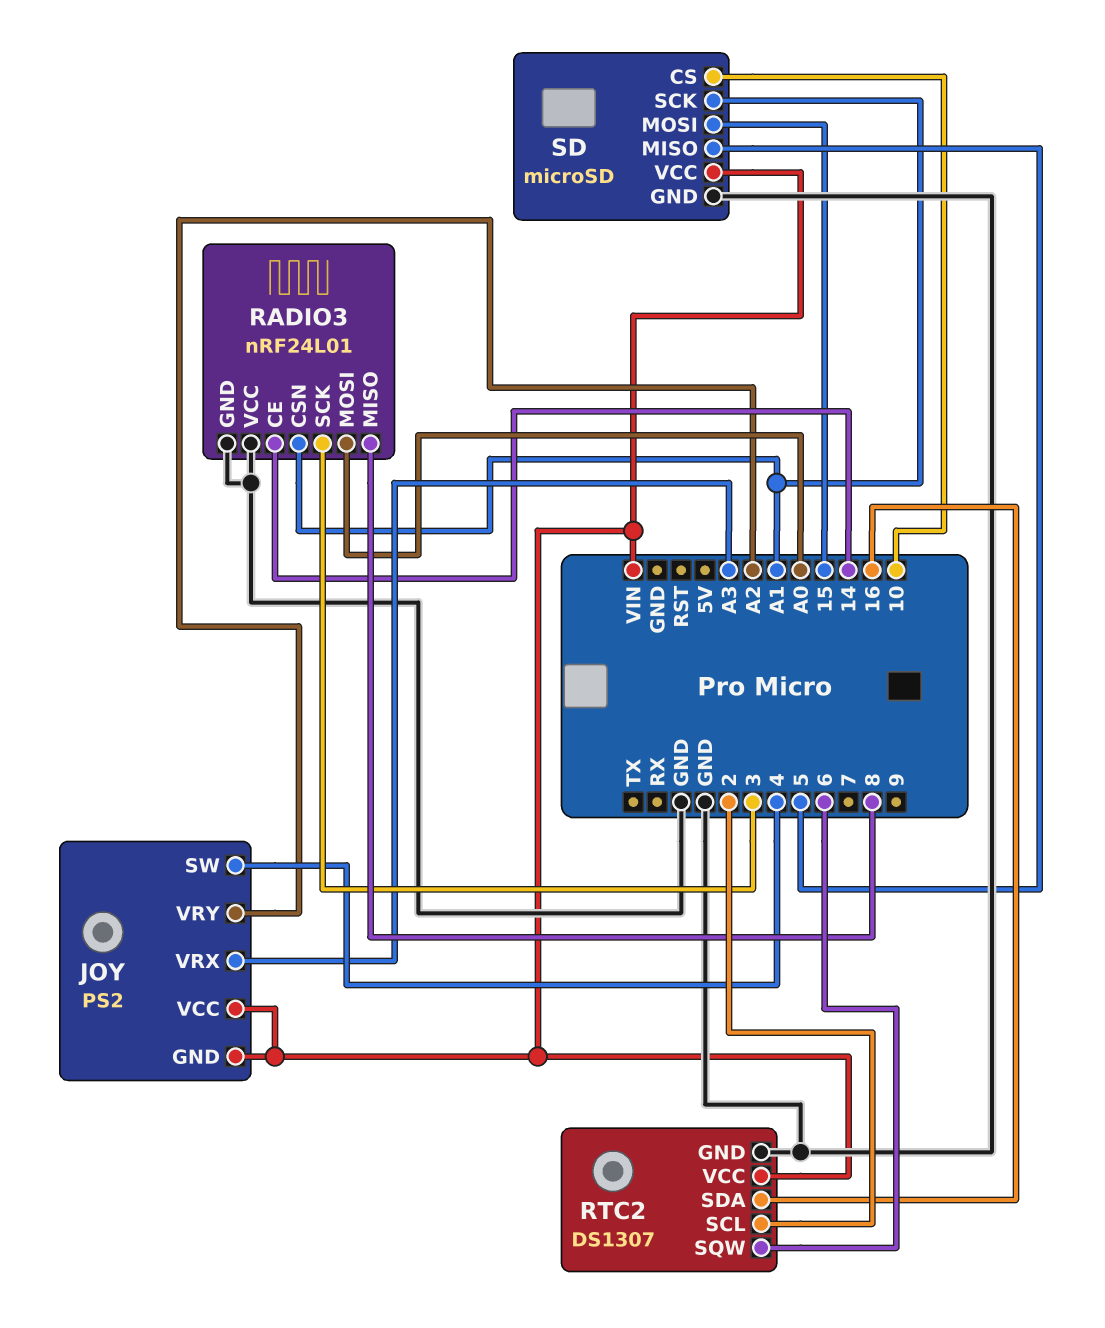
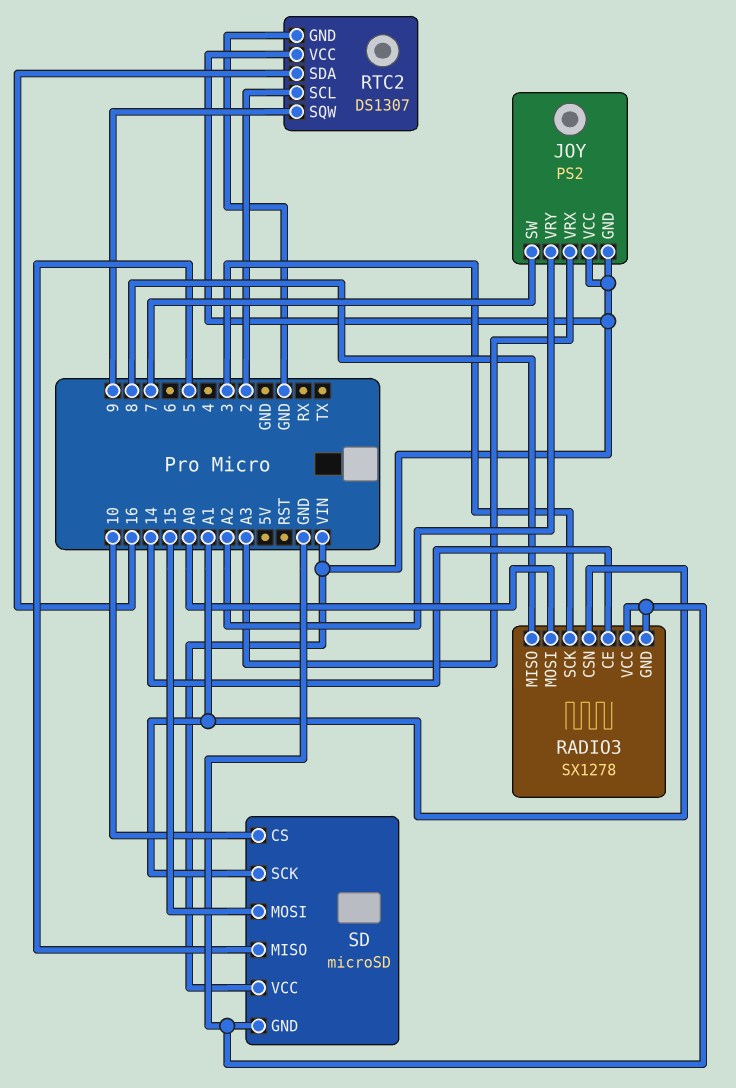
JOY pin SW: 4 -> 7
RADIO3: nRF24L01 -> SX1278
RTC2 pin SQW: 6 -> 9

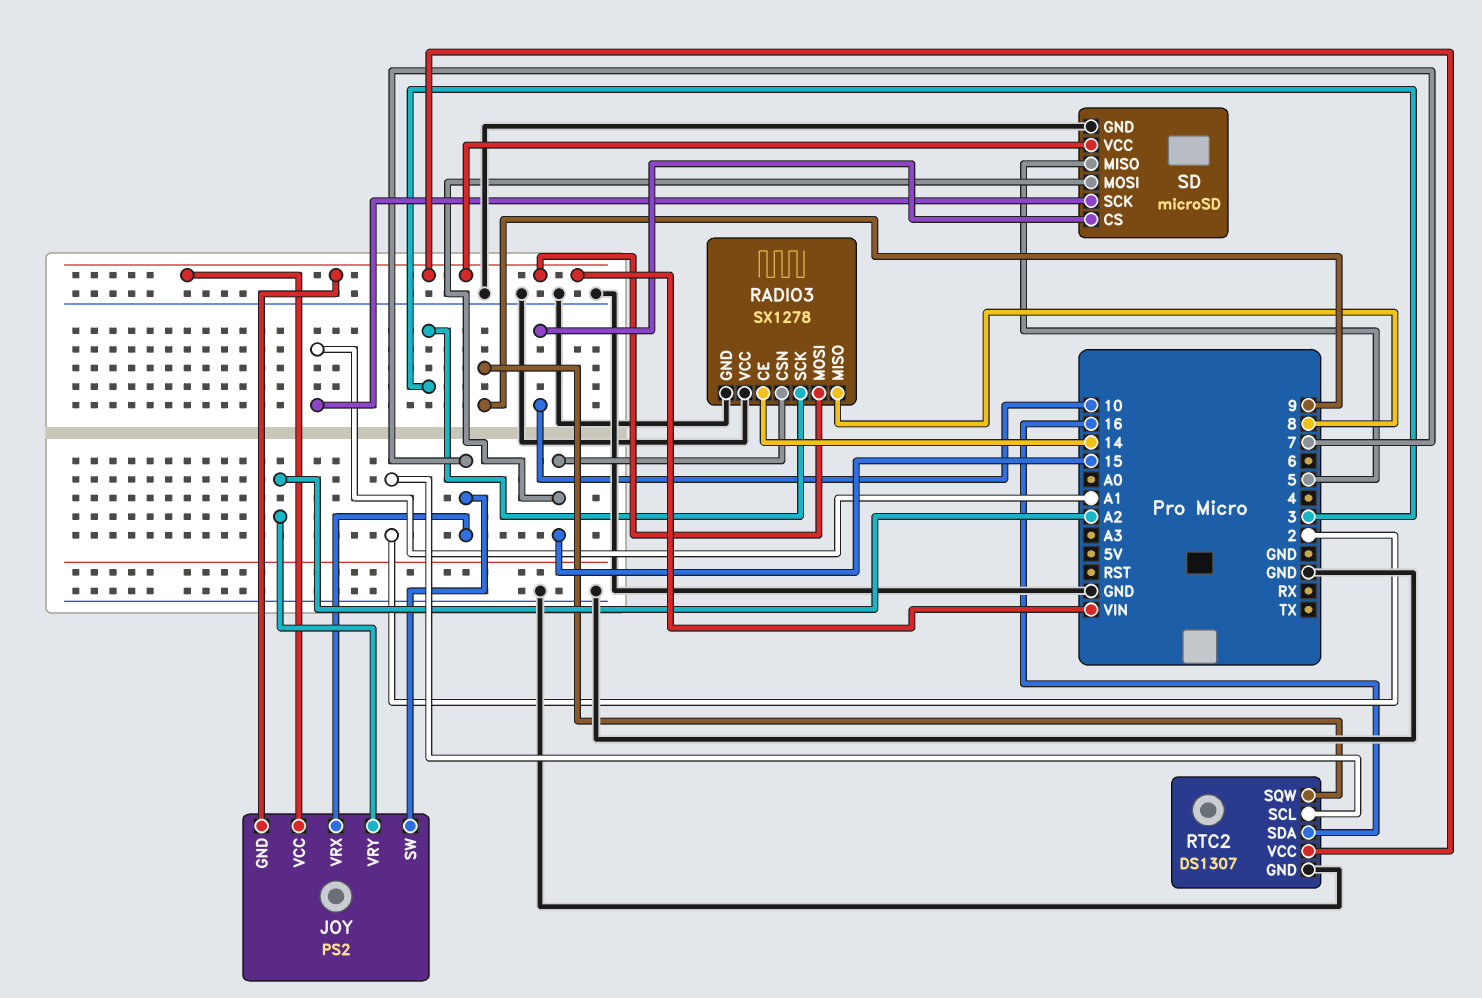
JOY pin VRX: A3 -> 7
RADIO3 pin CSN: A1 -> 15
RADIO3 pin MOSI: A0 -> VIN

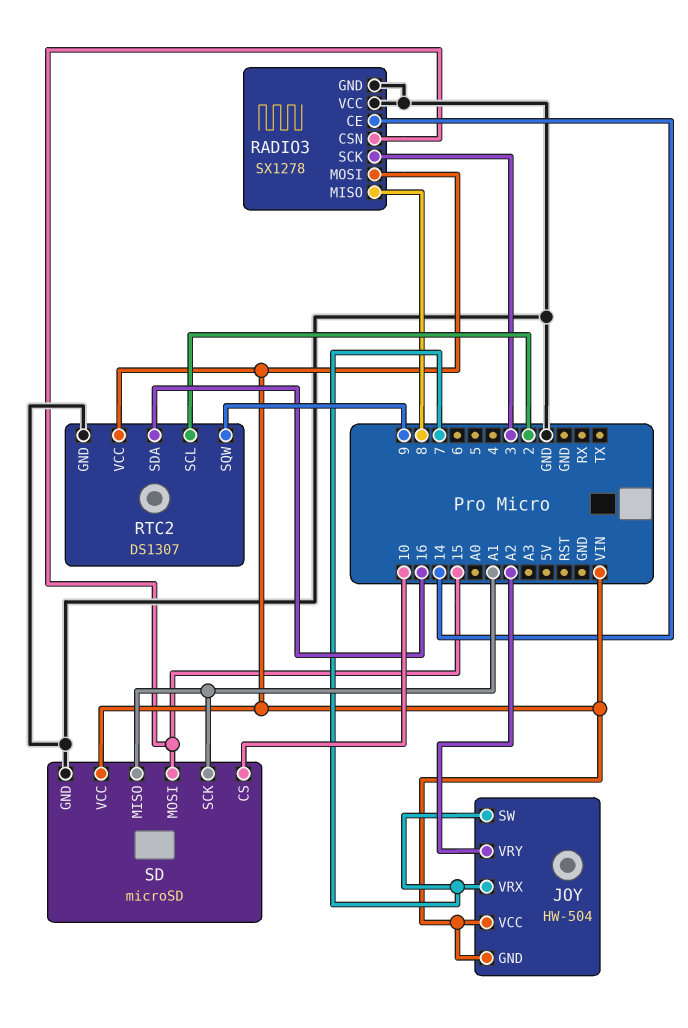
JOY: PS2 -> HW-504
SD pin MISO: 5 -> A1

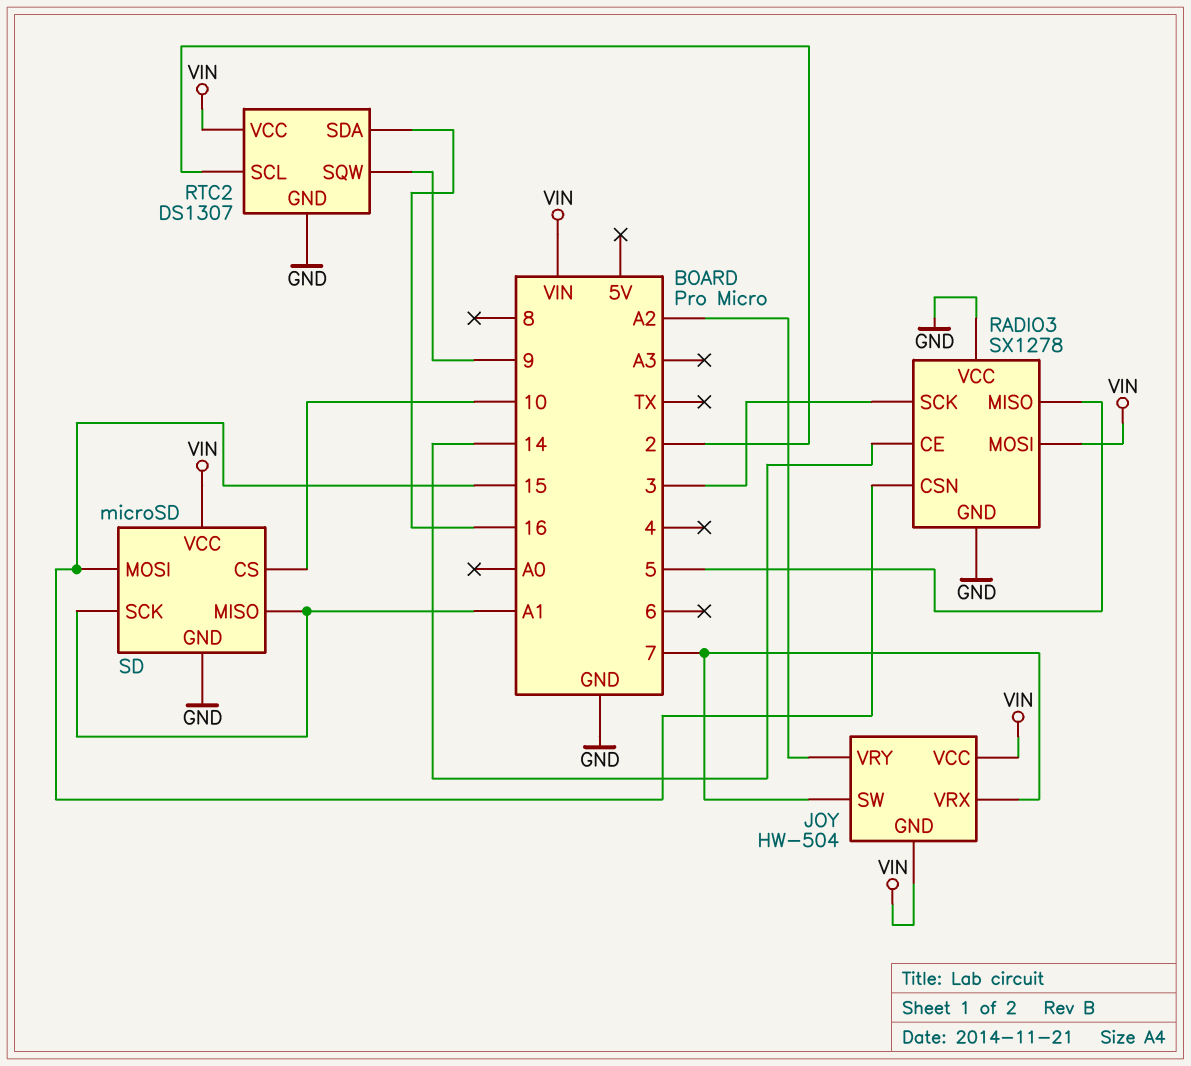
RADIO3 pin MISO: 8 -> 5

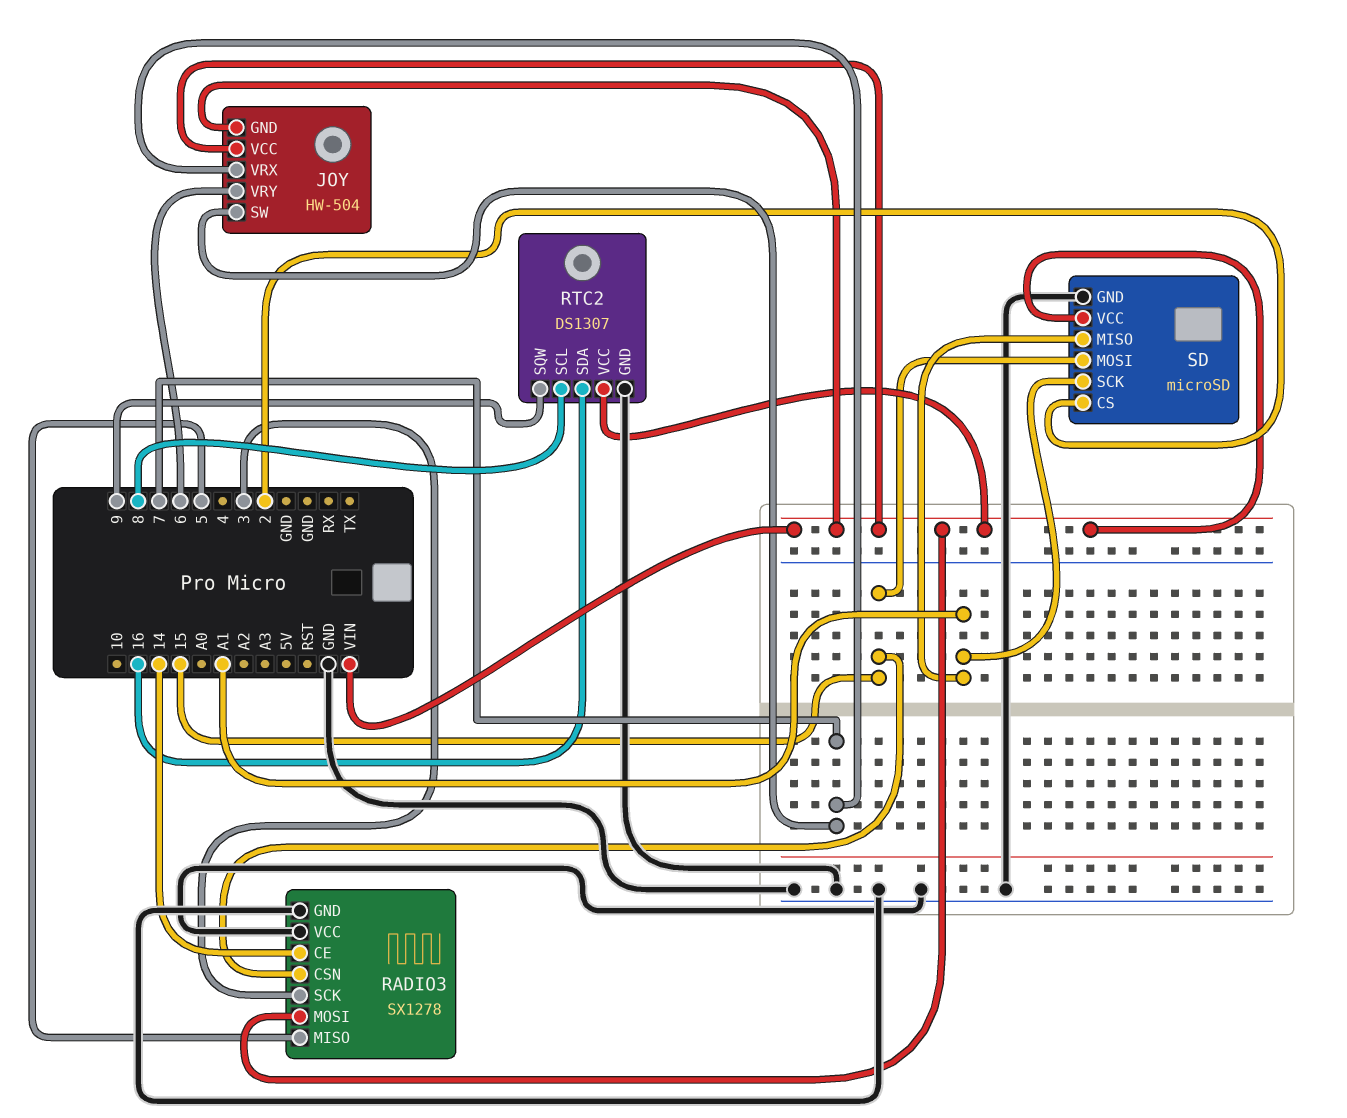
JOY pin VRY: A2 -> 6
RTC2 pin SCL: 2 -> 8
SD pin CS: 10 -> 2

